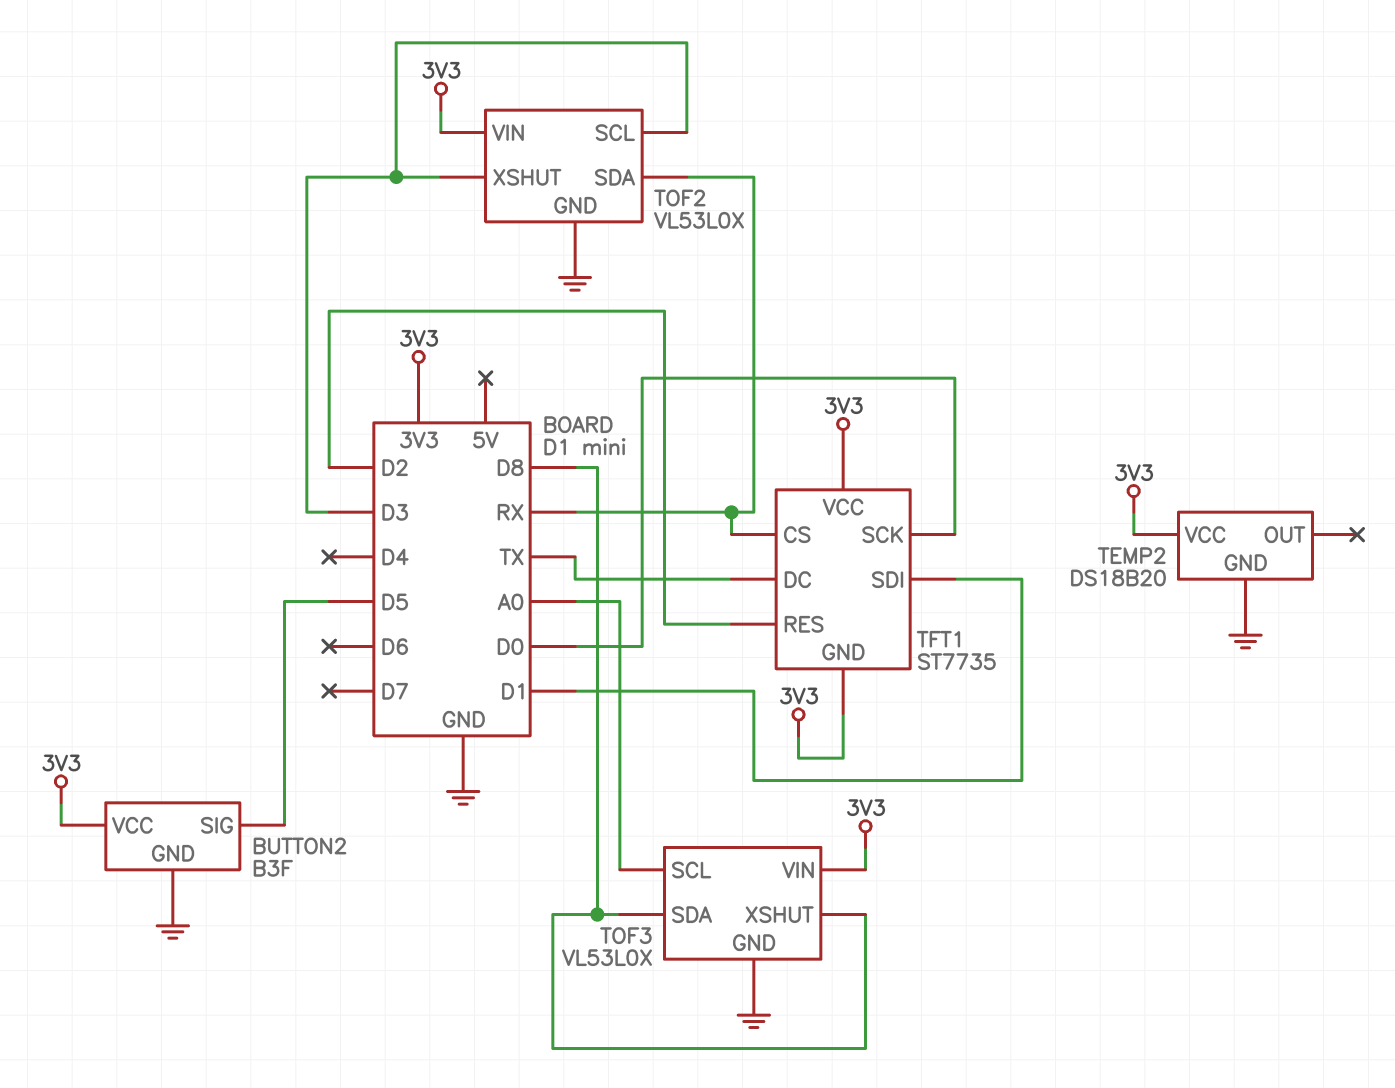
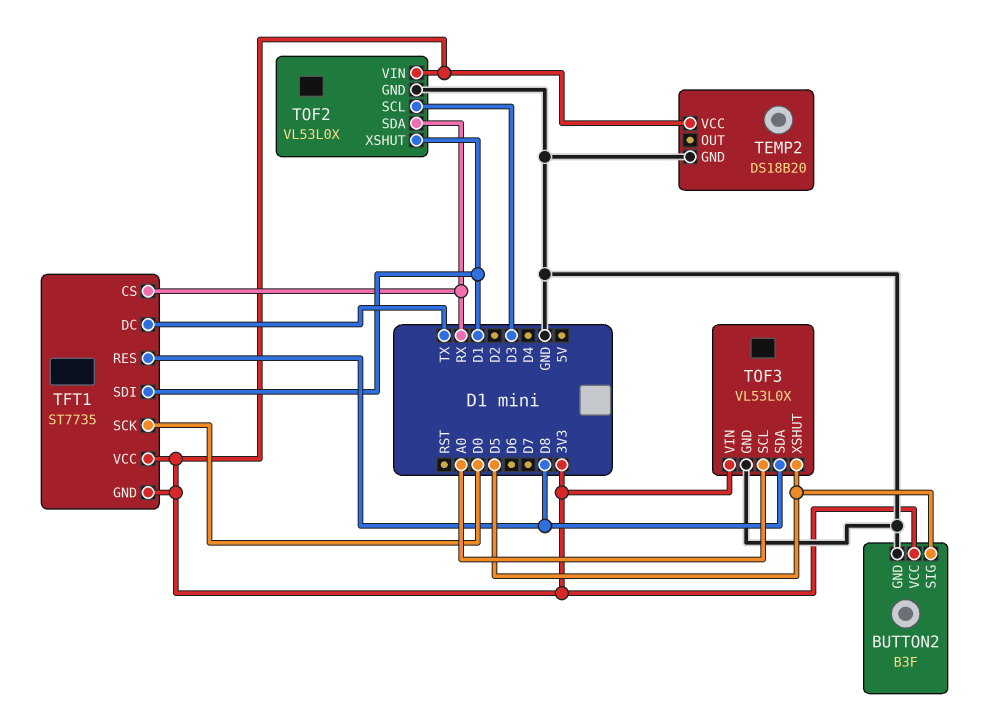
TFT1 pin RES: D2 -> D8
TOF2 pin XSHUT: D3 -> D1
TOF3 pin XSHUT: D8 -> D5

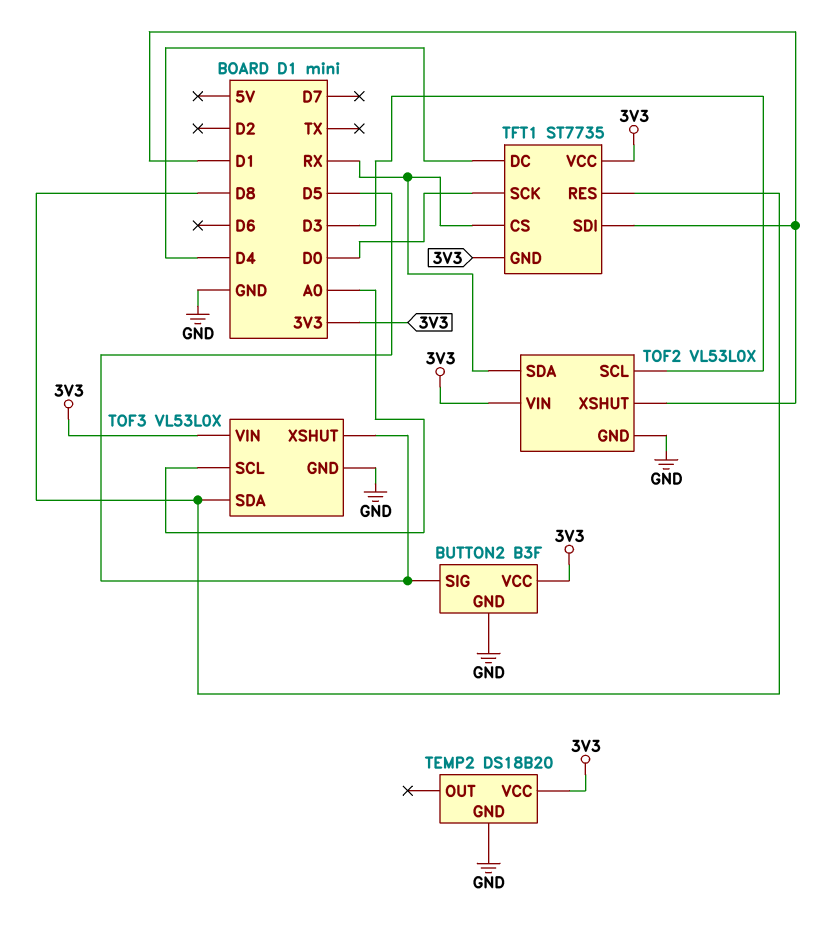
TFT1 pin DC: TX -> D4

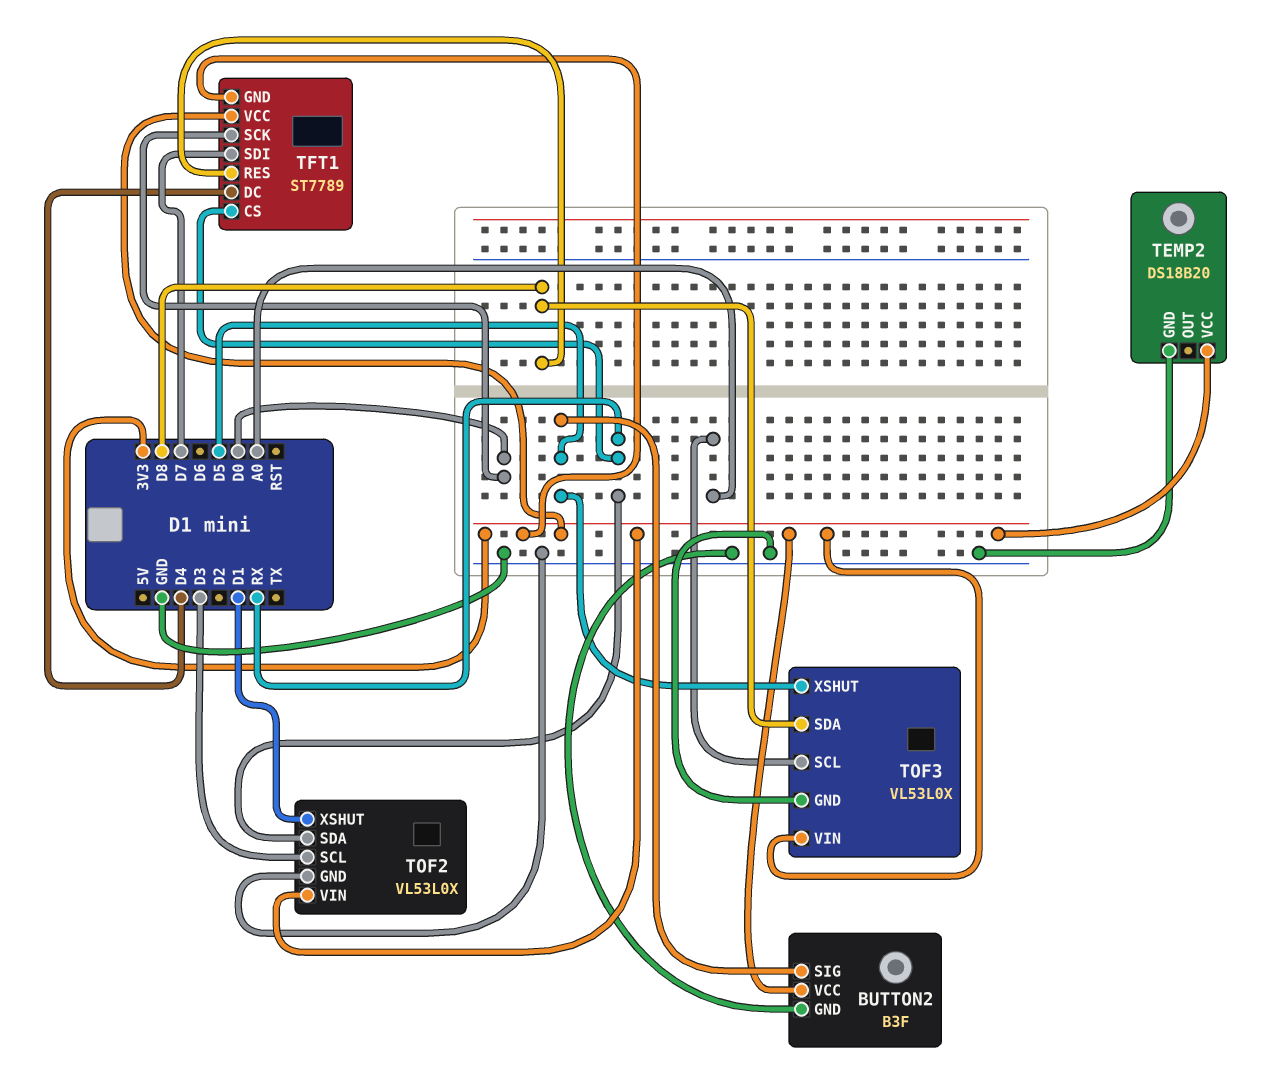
TFT1: ST7735 -> ST7789
TFT1 pin SDI: D1 -> D7

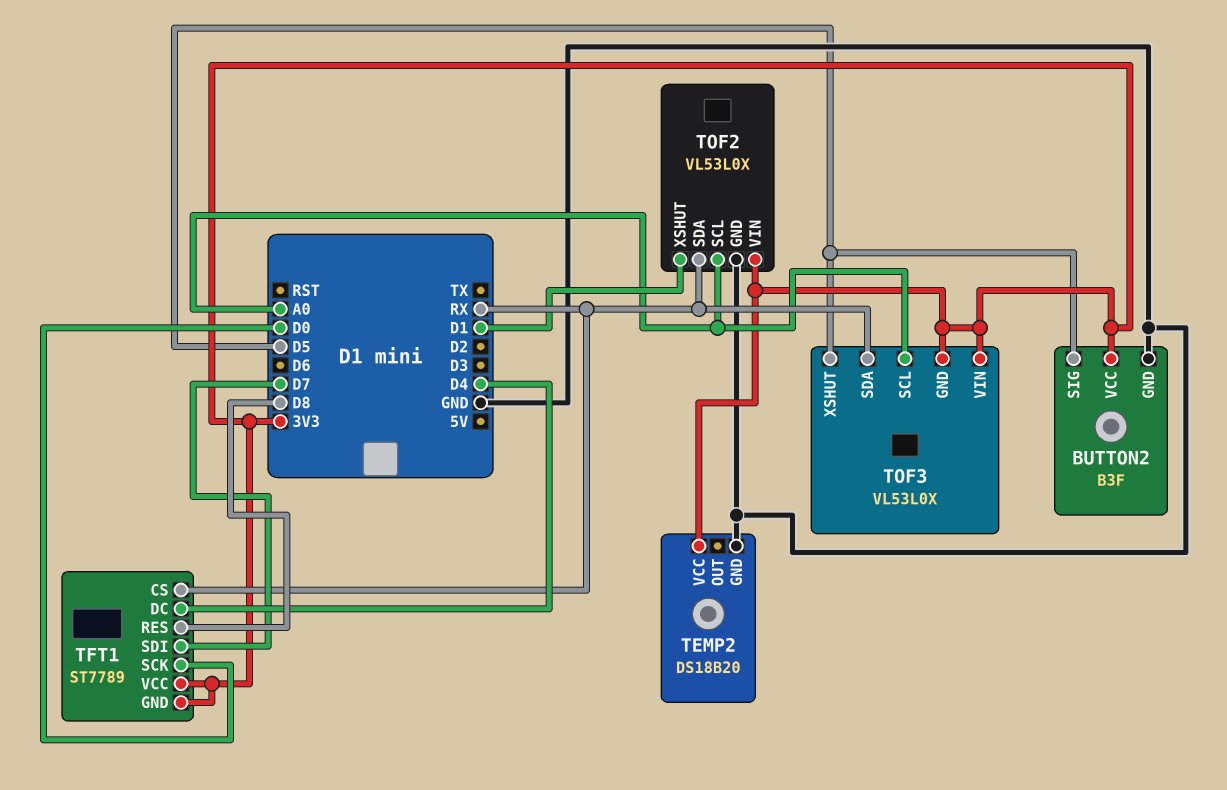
TOF2 pin SCL: D3 -> A0
TOF3 pin GND: GND -> 3V3
TOF3 pin SDA: D8 -> RX

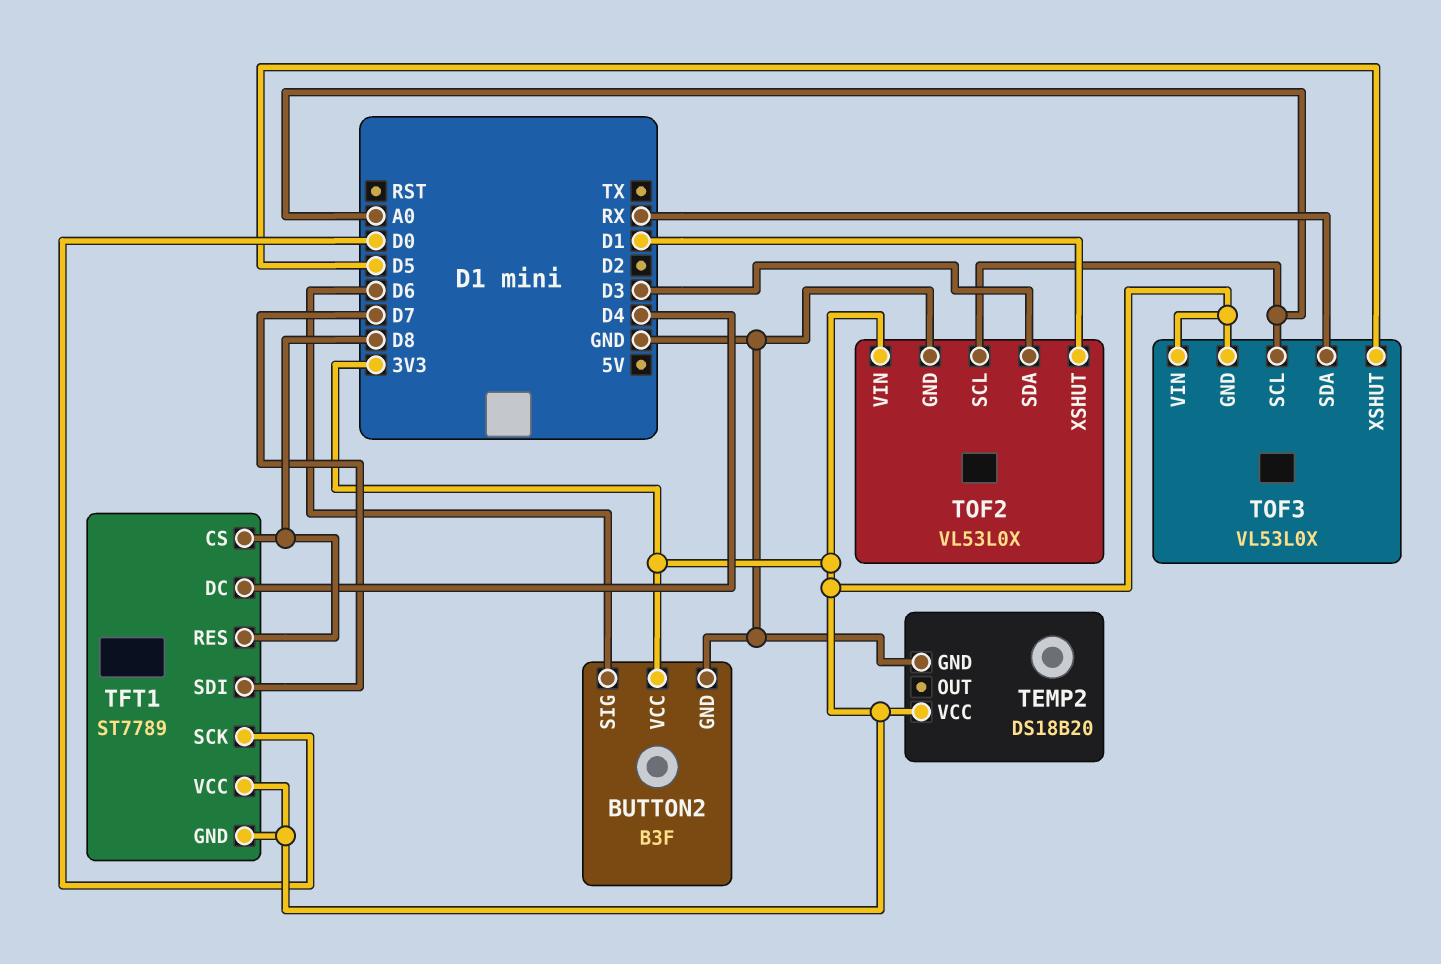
BUTTON2 pin SIG: D5 -> D6
TFT1 pin CS: RX -> D8
TOF2 pin SDA: RX -> D3

